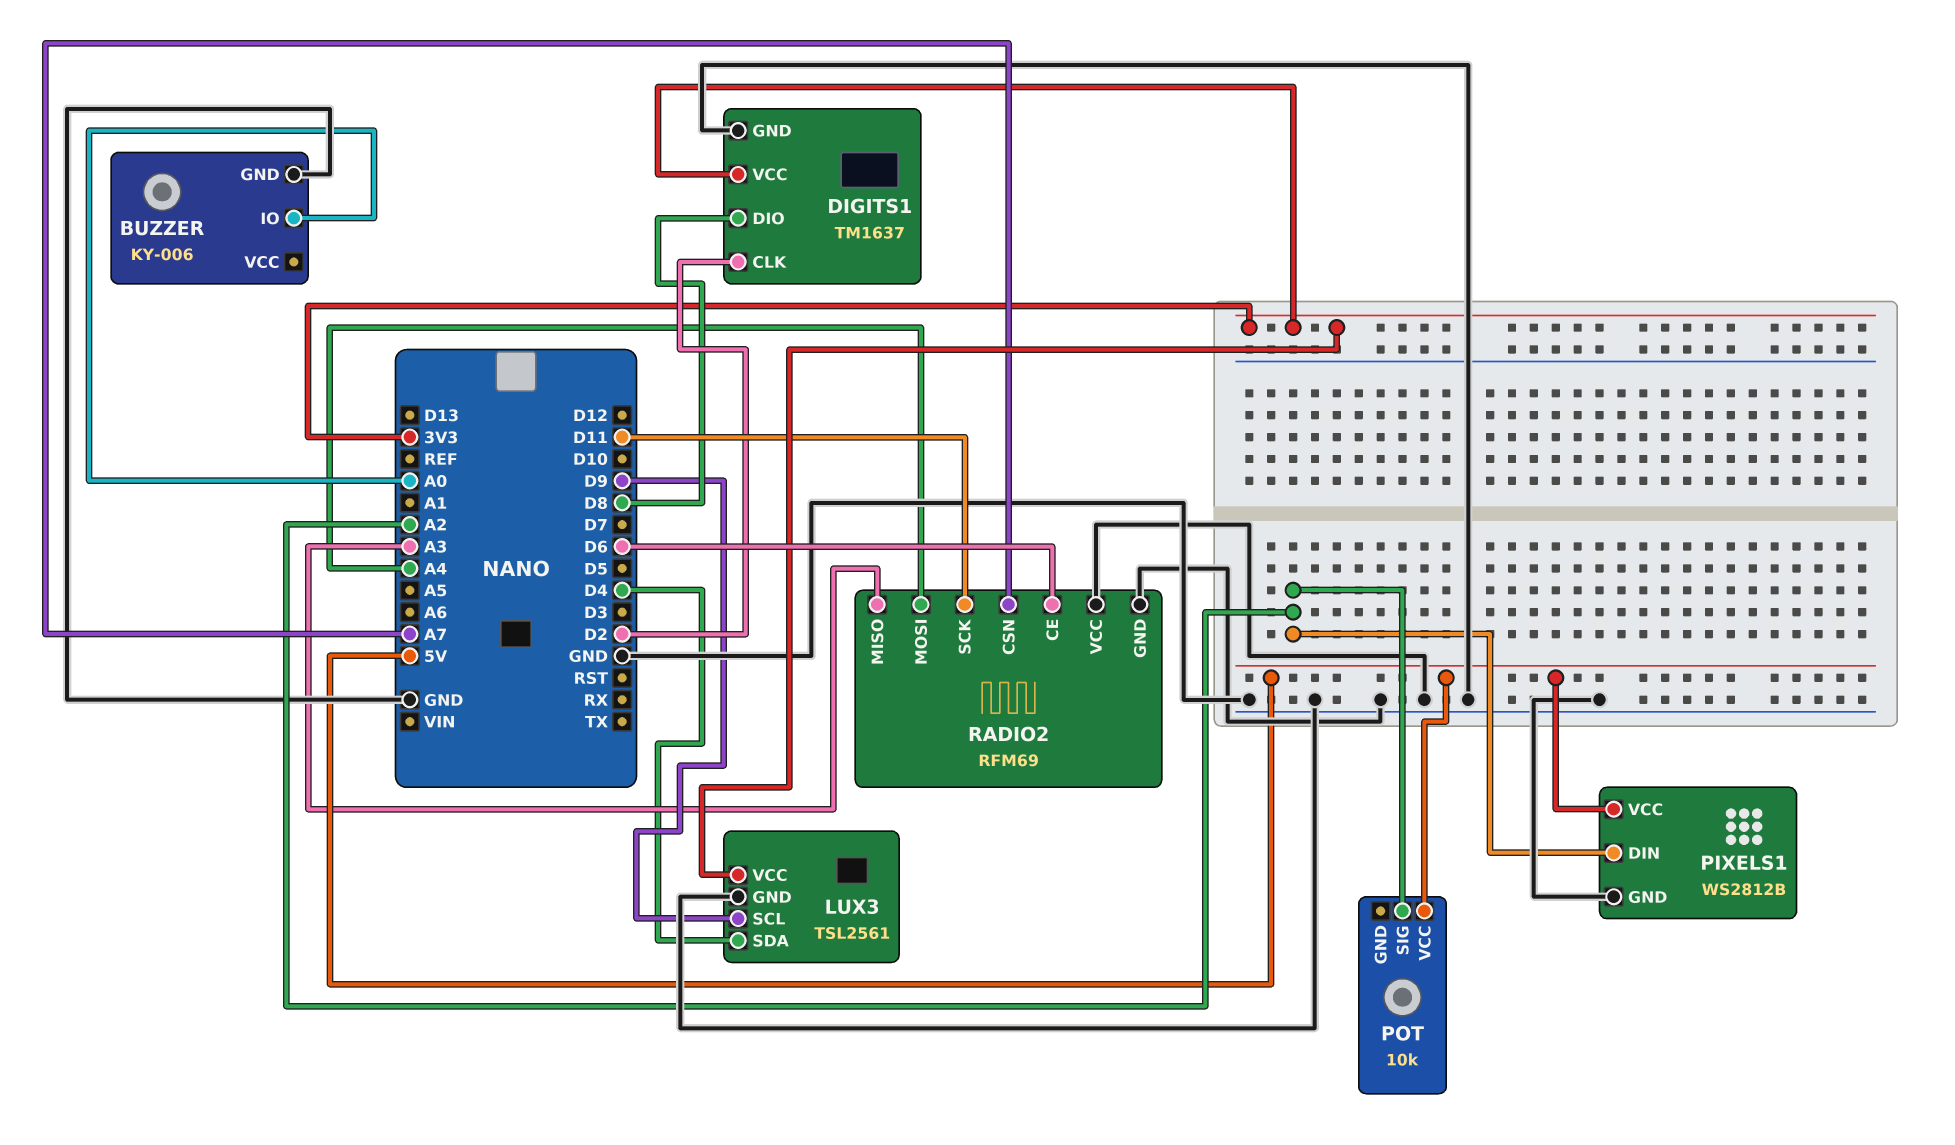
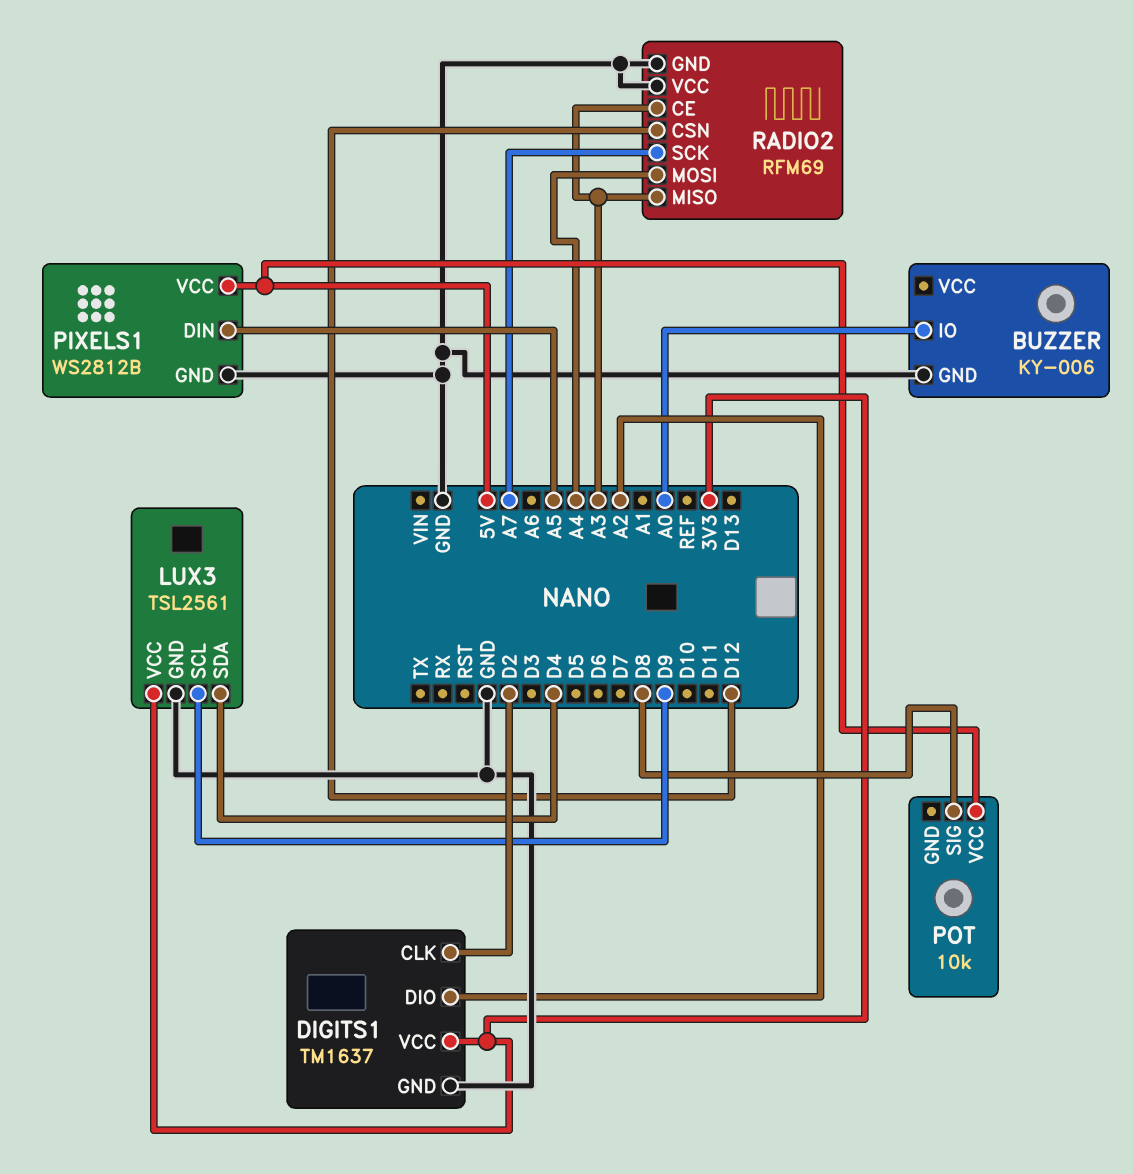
DIGITS1 pin DIO: D8 -> A2
PIXELS1 pin DIN: A2 -> A5
POT pin SIG: A2 -> D8
RADIO2 pin CE: D6 -> A3
RADIO2 pin CSN: A7 -> D12
RADIO2 pin SCK: D11 -> A7

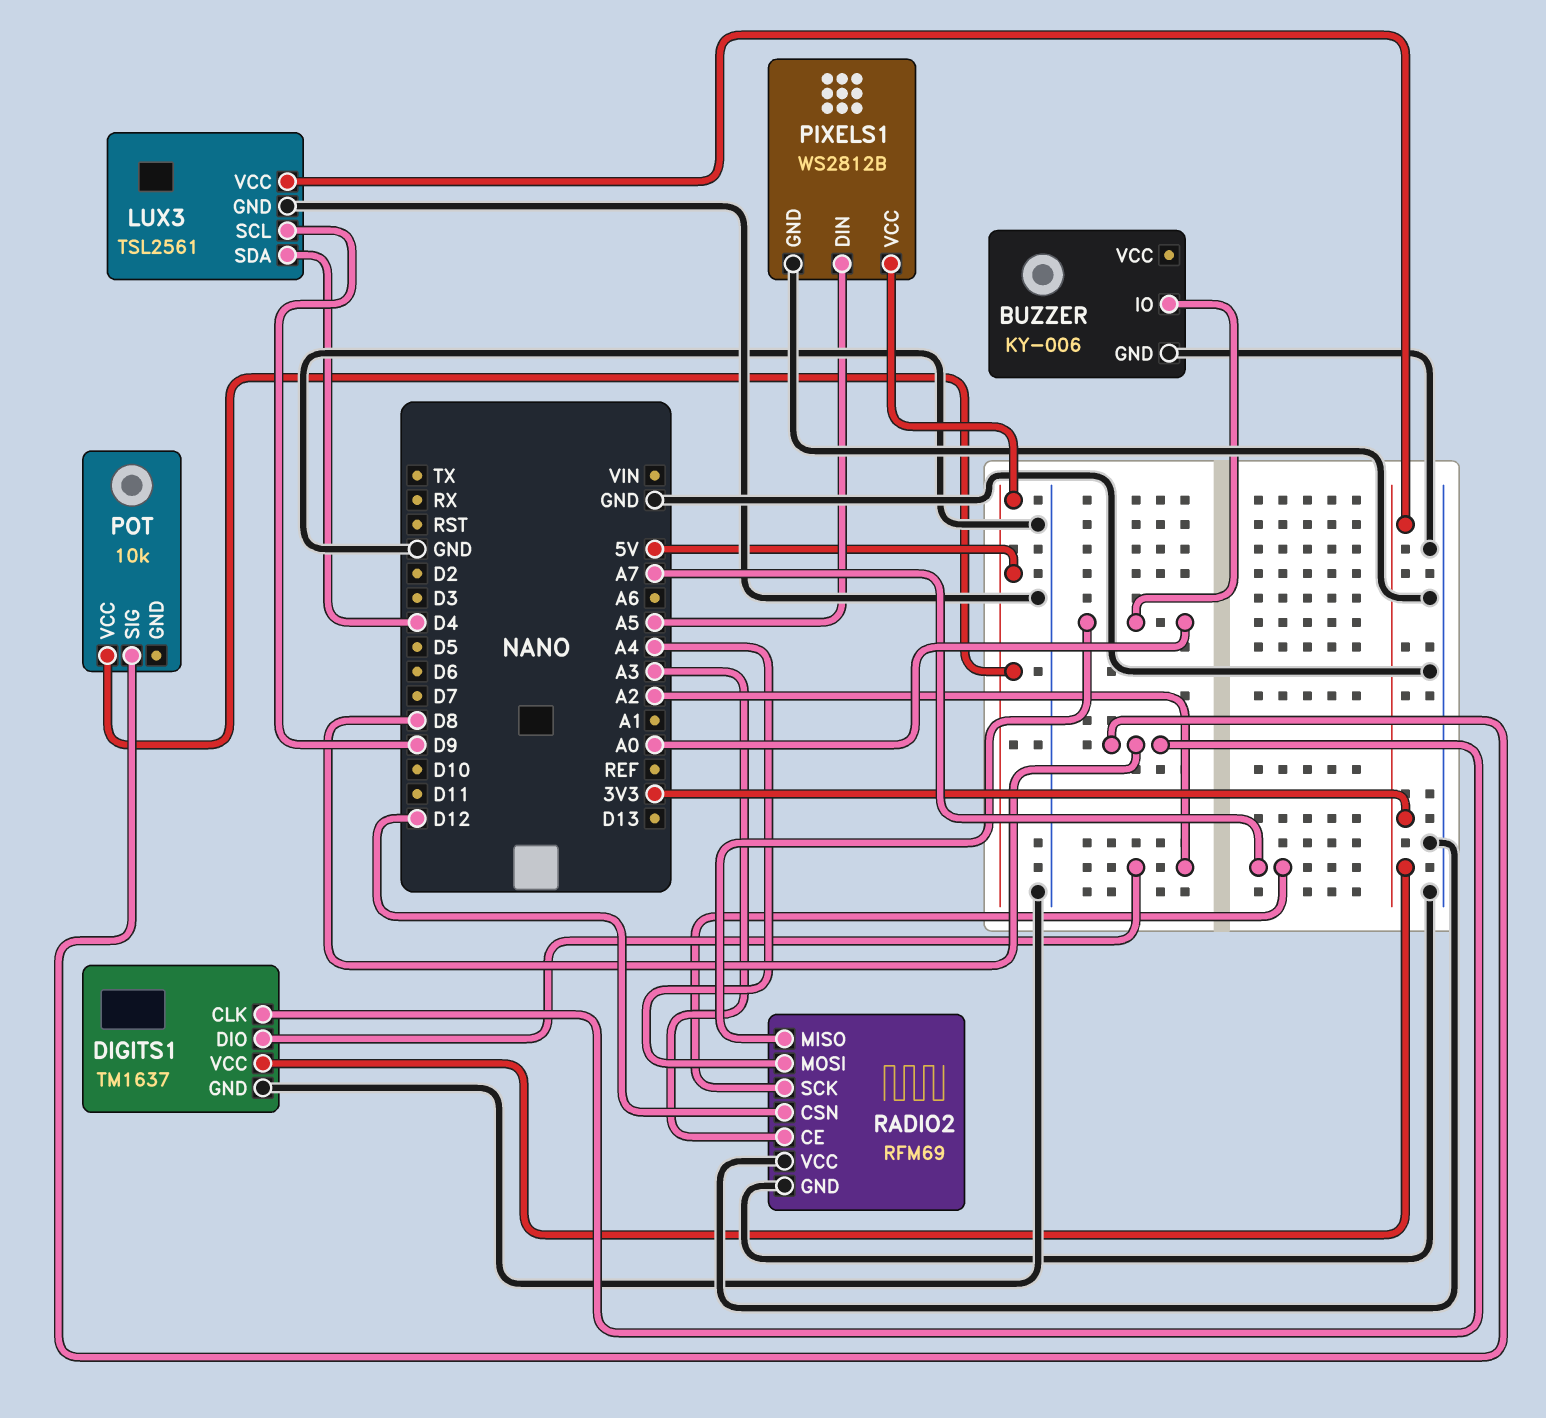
DIGITS1 pin CLK: D2 -> D8
RADIO2 pin MISO: A3 -> A0

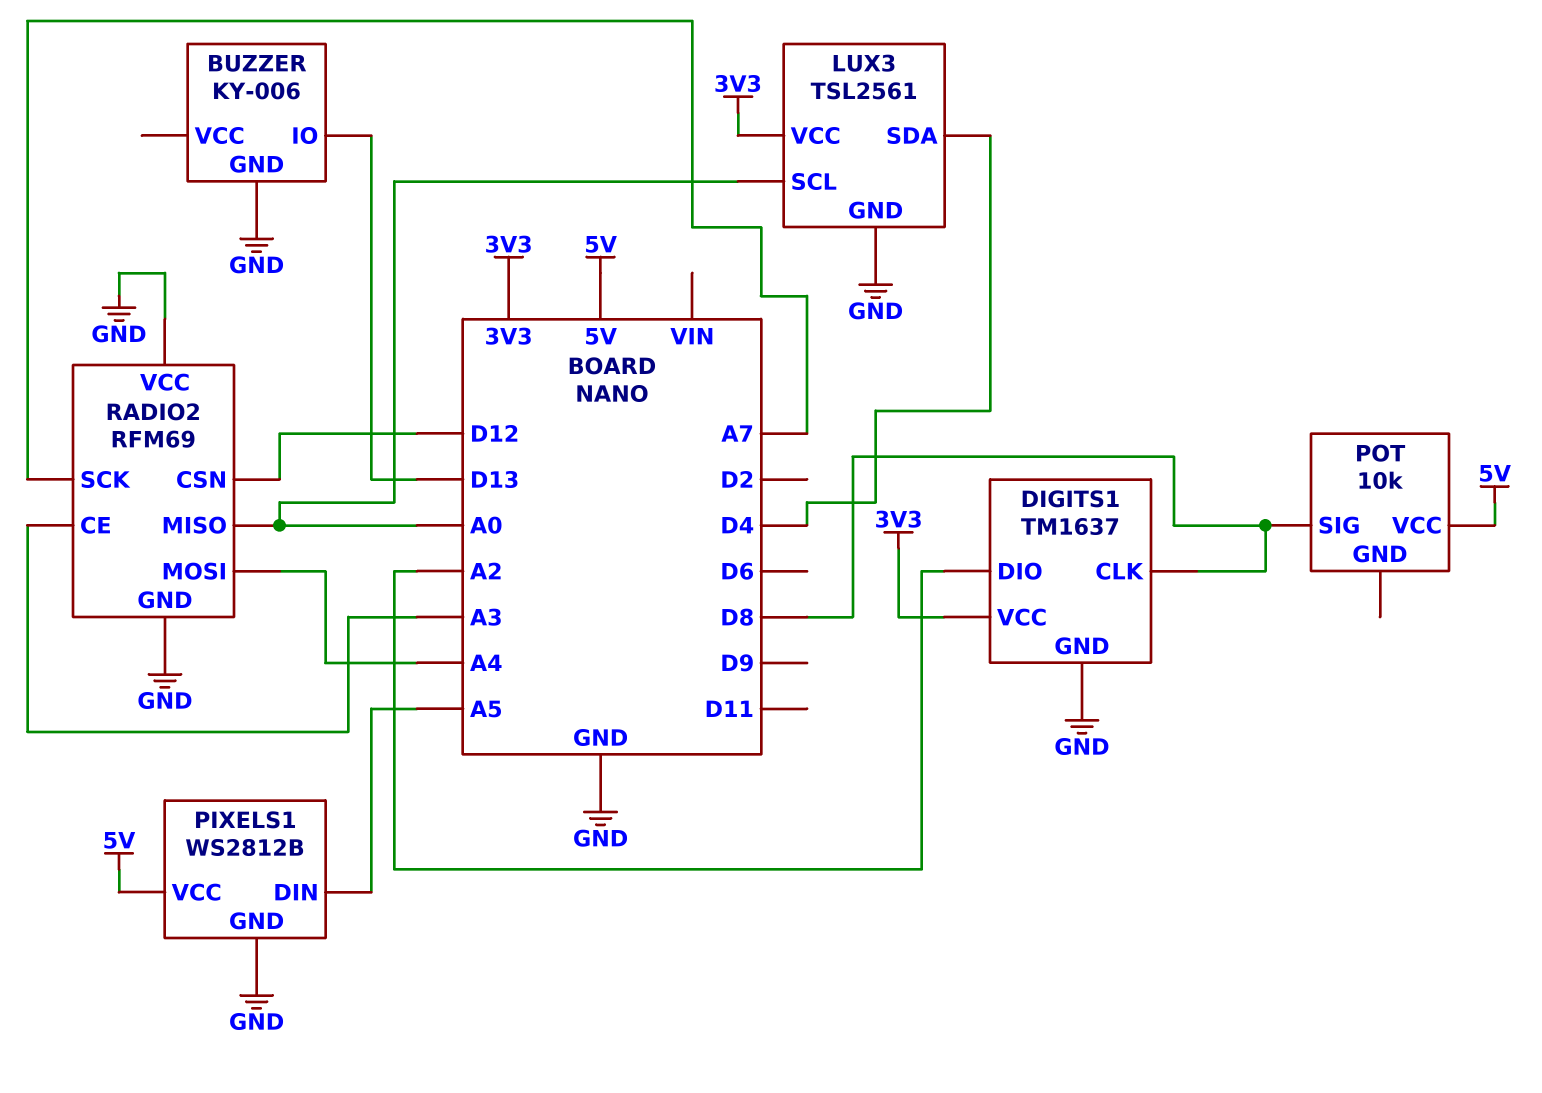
BUZZER pin IO: A0 -> D13
LUX3 pin SCL: D9 -> A0

